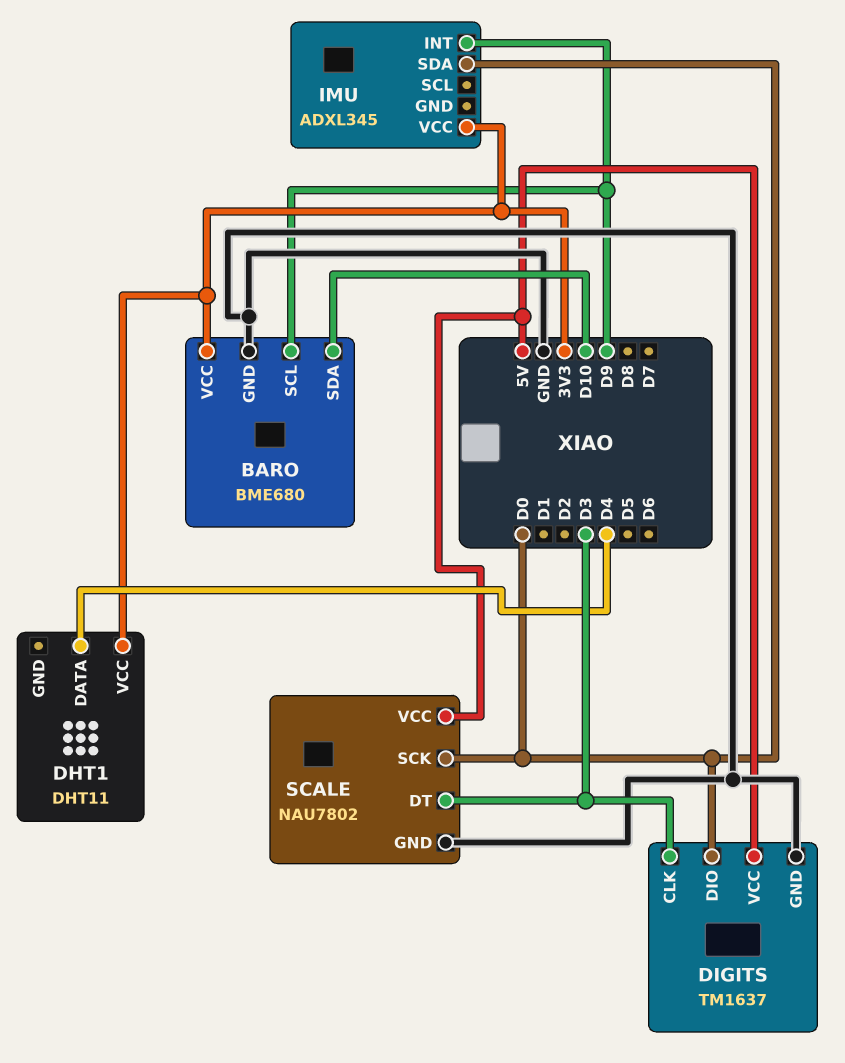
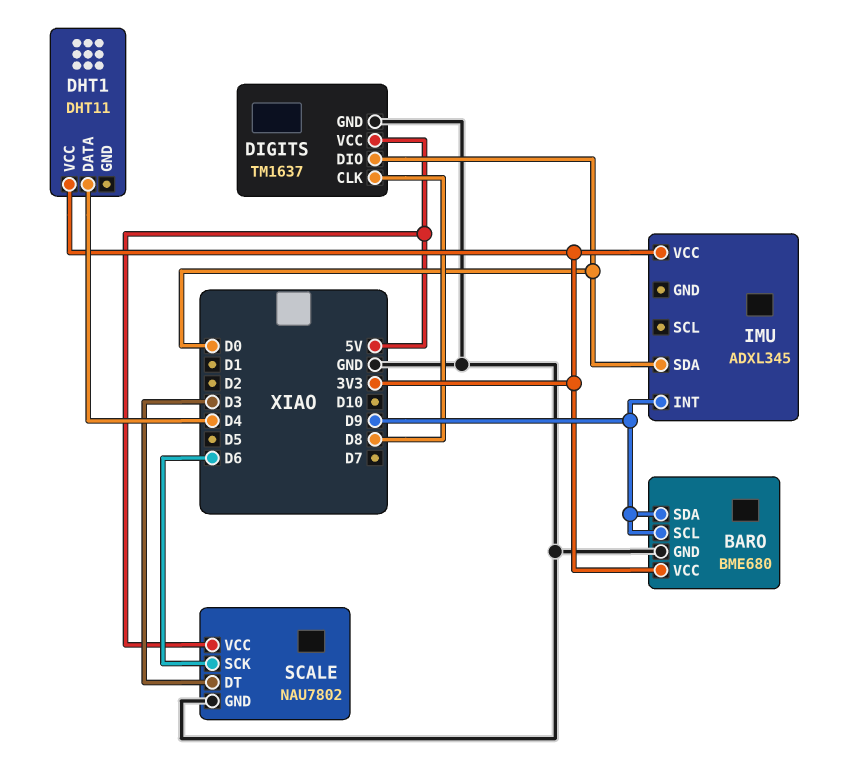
BARO pin SDA: D10 -> D9
DIGITS pin CLK: D3 -> D8
SCALE pin SCK: D0 -> D6

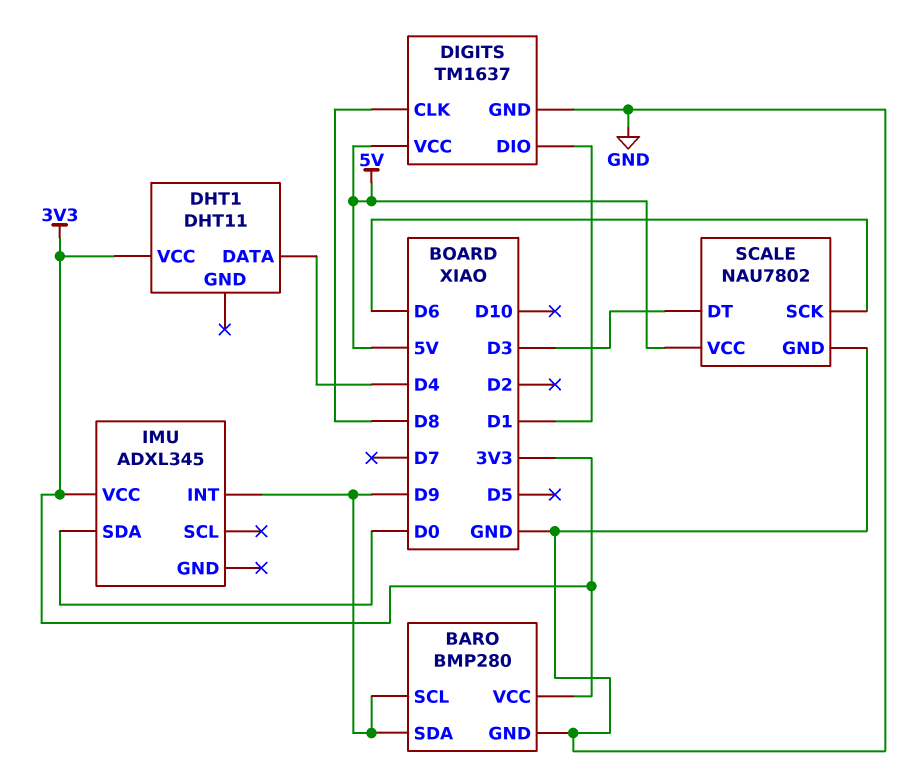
BARO: BME680 -> BMP280
DIGITS pin DIO: D0 -> D1

